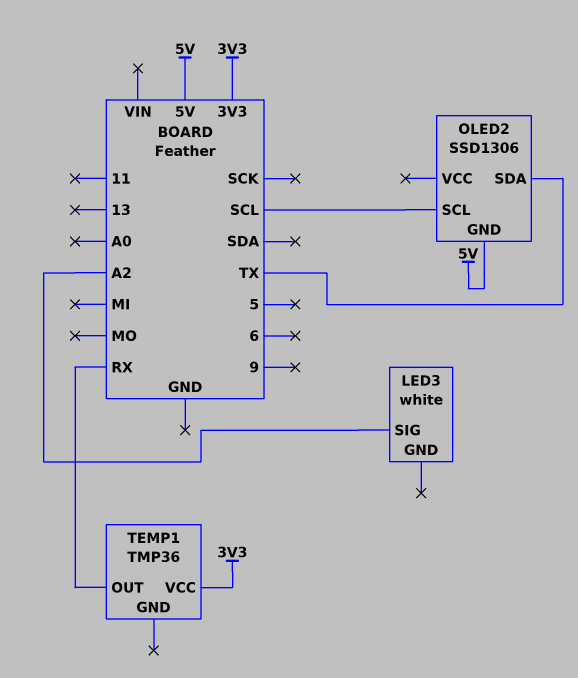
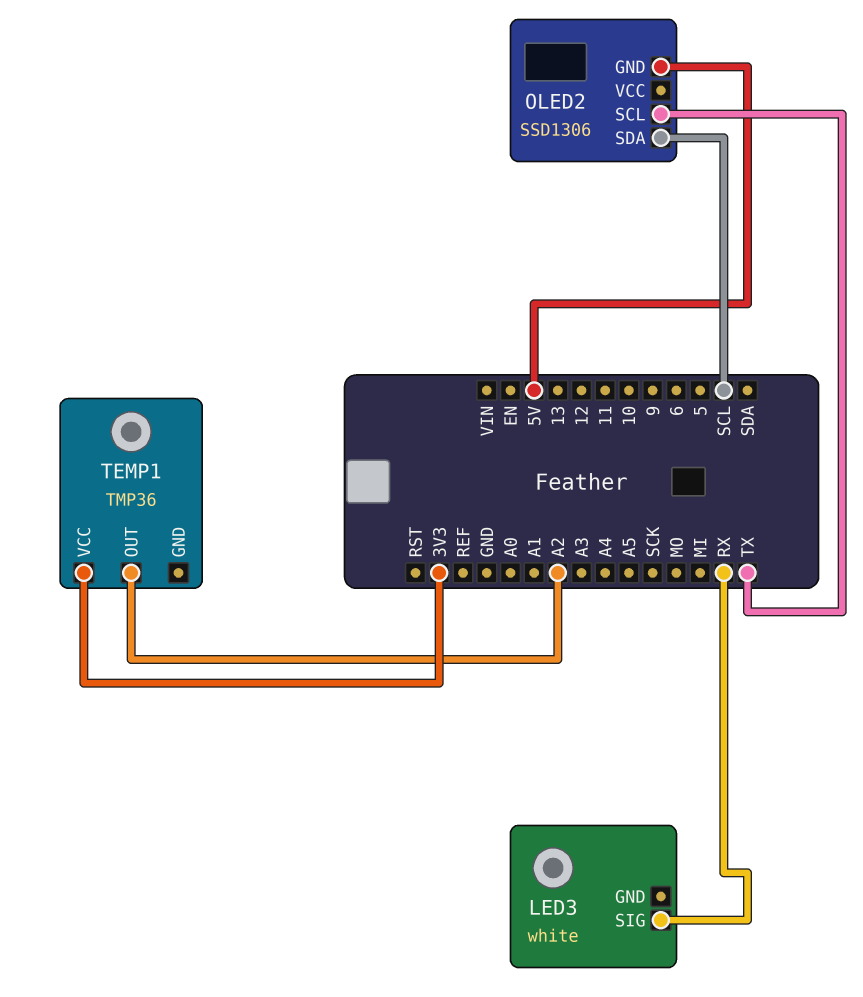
LED3 pin SIG: A2 -> RX
OLED2 pin SCL: SCL -> TX
OLED2 pin SDA: TX -> SCL
TEMP1 pin OUT: RX -> A2

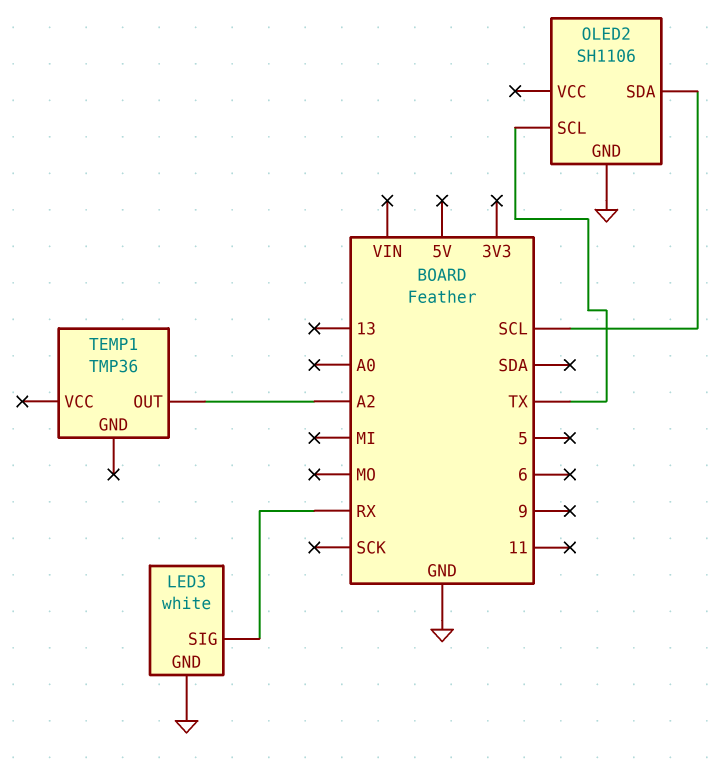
LED3 pin GND: none -> GND
OLED2: SSD1306 -> SH1106
OLED2 pin GND: 5V -> GND
TEMP1 pin VCC: 3V3 -> none

